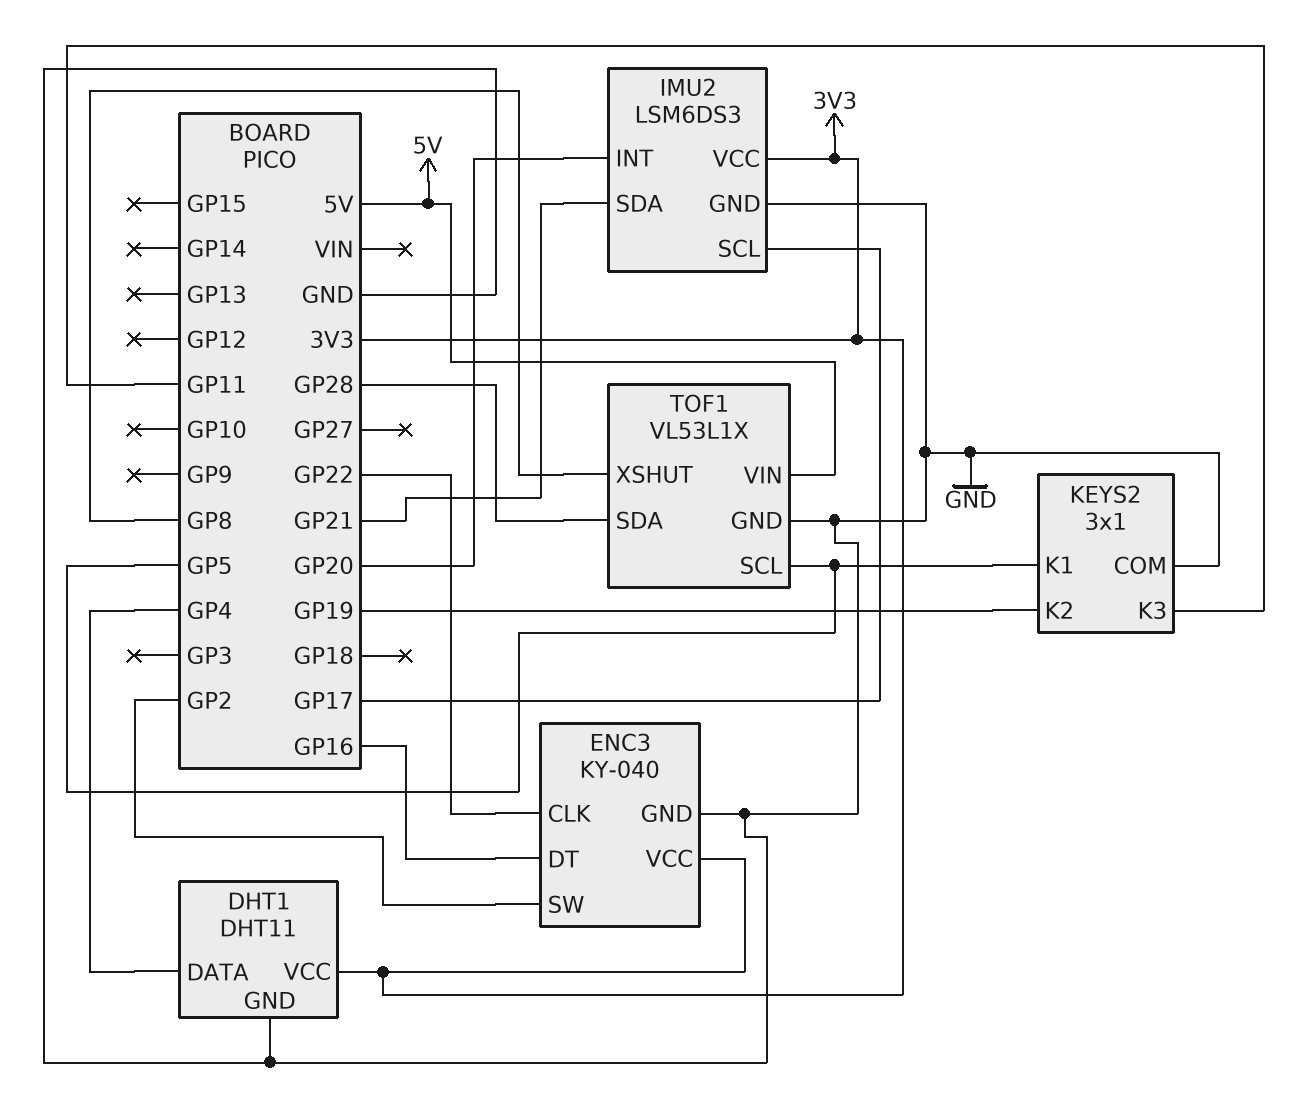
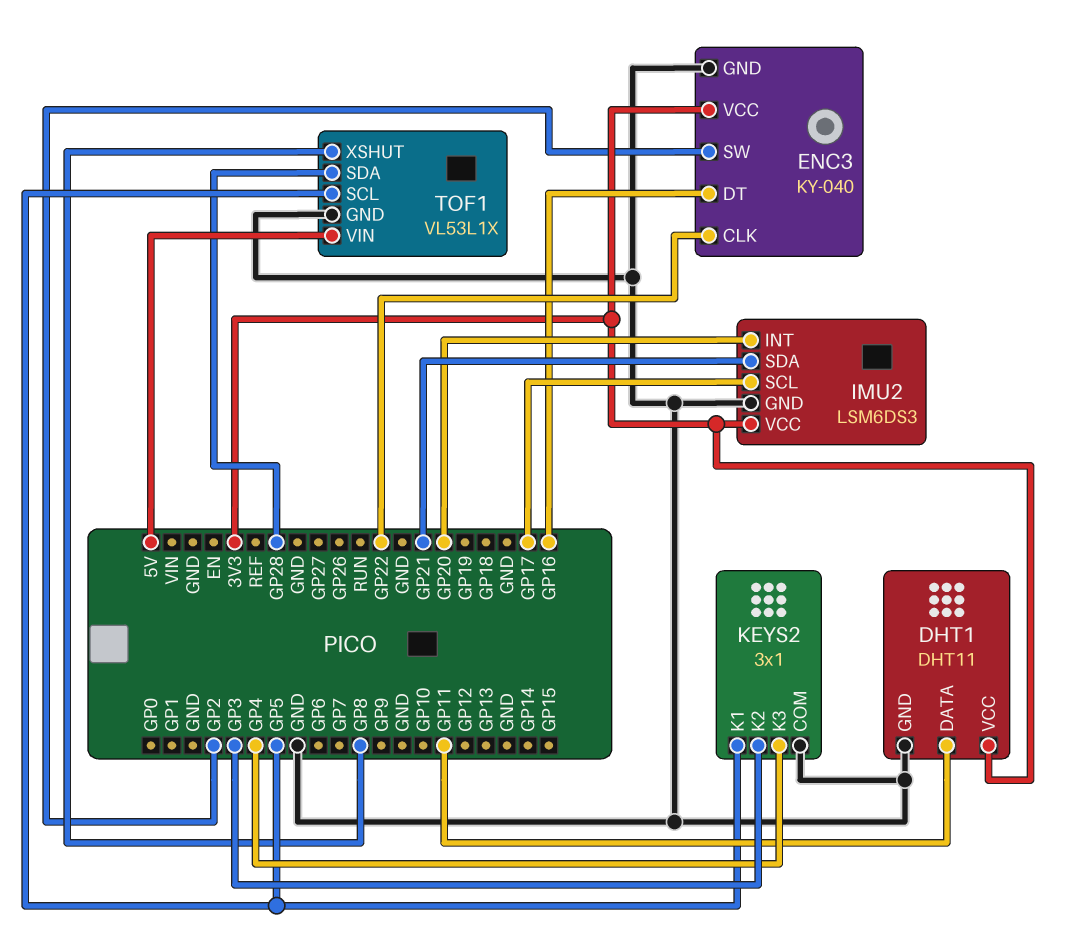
DHT1 pin DATA: GP4 -> GP11
KEYS2 pin K2: GP19 -> GP3
KEYS2 pin K3: GP11 -> GP4

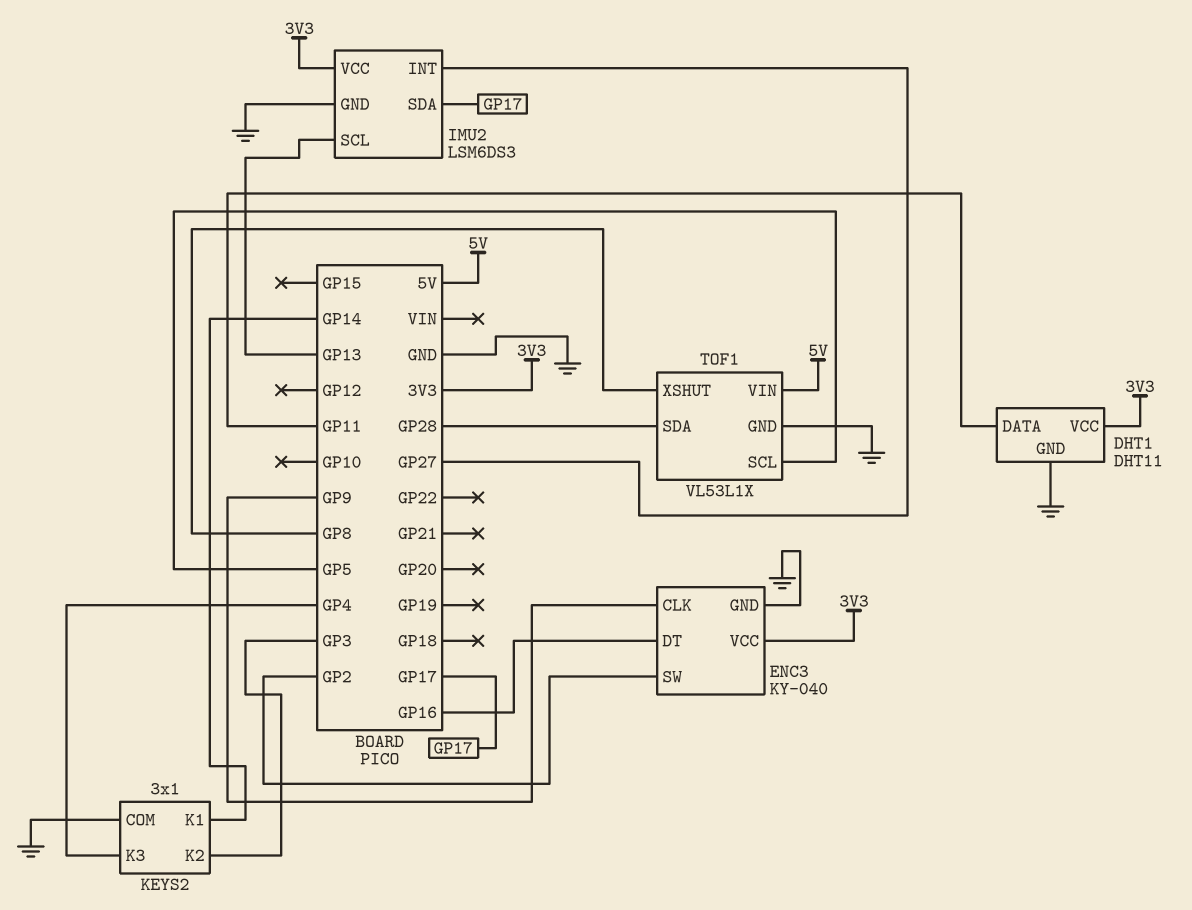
ENC3 pin CLK: GP22 -> GP9
IMU2 pin INT: GP20 -> GP27
IMU2 pin SCL: GP17 -> GP13
IMU2 pin SDA: GP21 -> GP17
KEYS2 pin K1: GP5 -> GP14

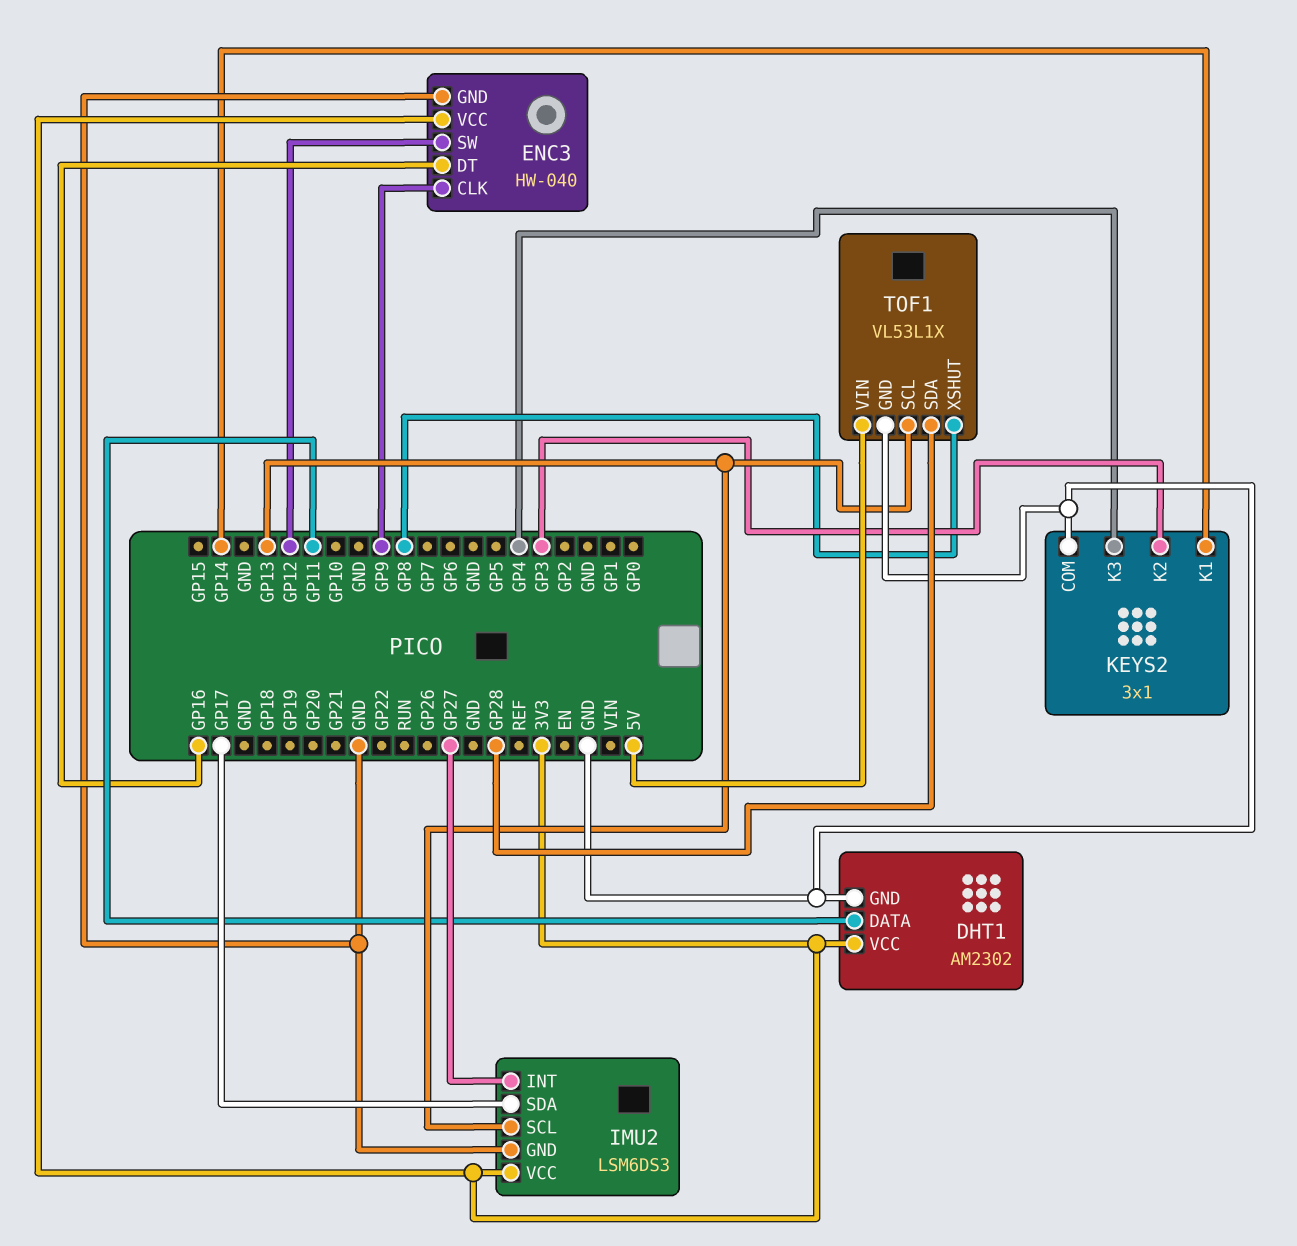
DHT1: DHT11 -> AM2302
ENC3: KY-040 -> HW-040
ENC3 pin SW: GP2 -> GP12
TOF1 pin SCL: GP5 -> GP13

